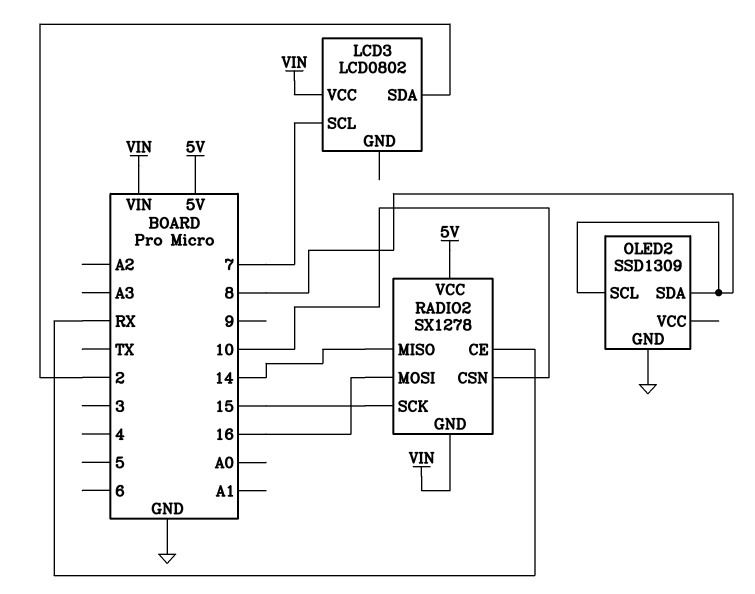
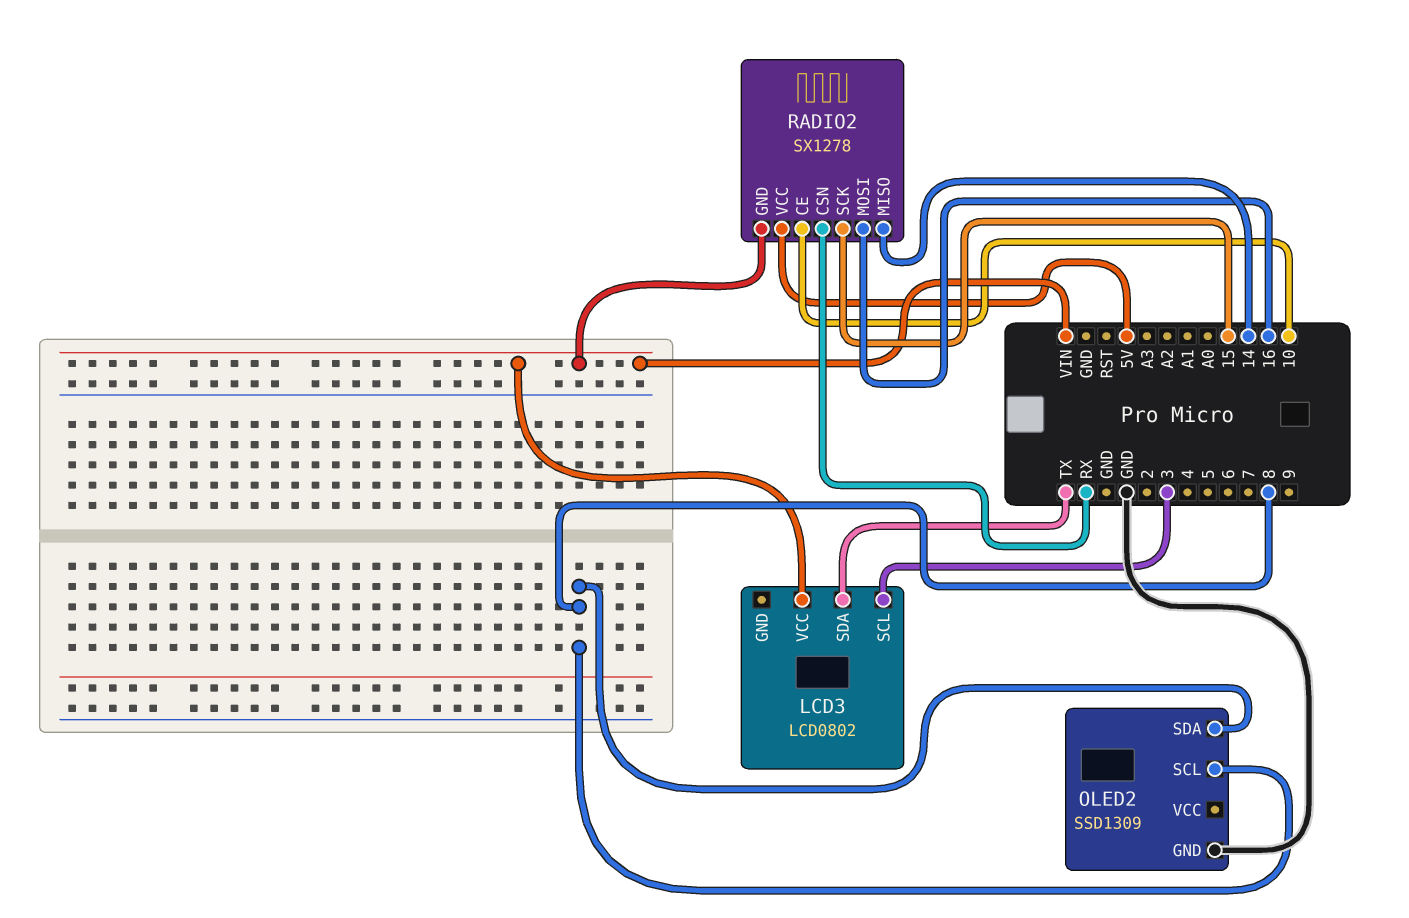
LCD3 pin SCL: 7 -> 3
LCD3 pin SDA: 2 -> TX
RADIO2 pin CE: RX -> 10
RADIO2 pin CSN: 10 -> RX

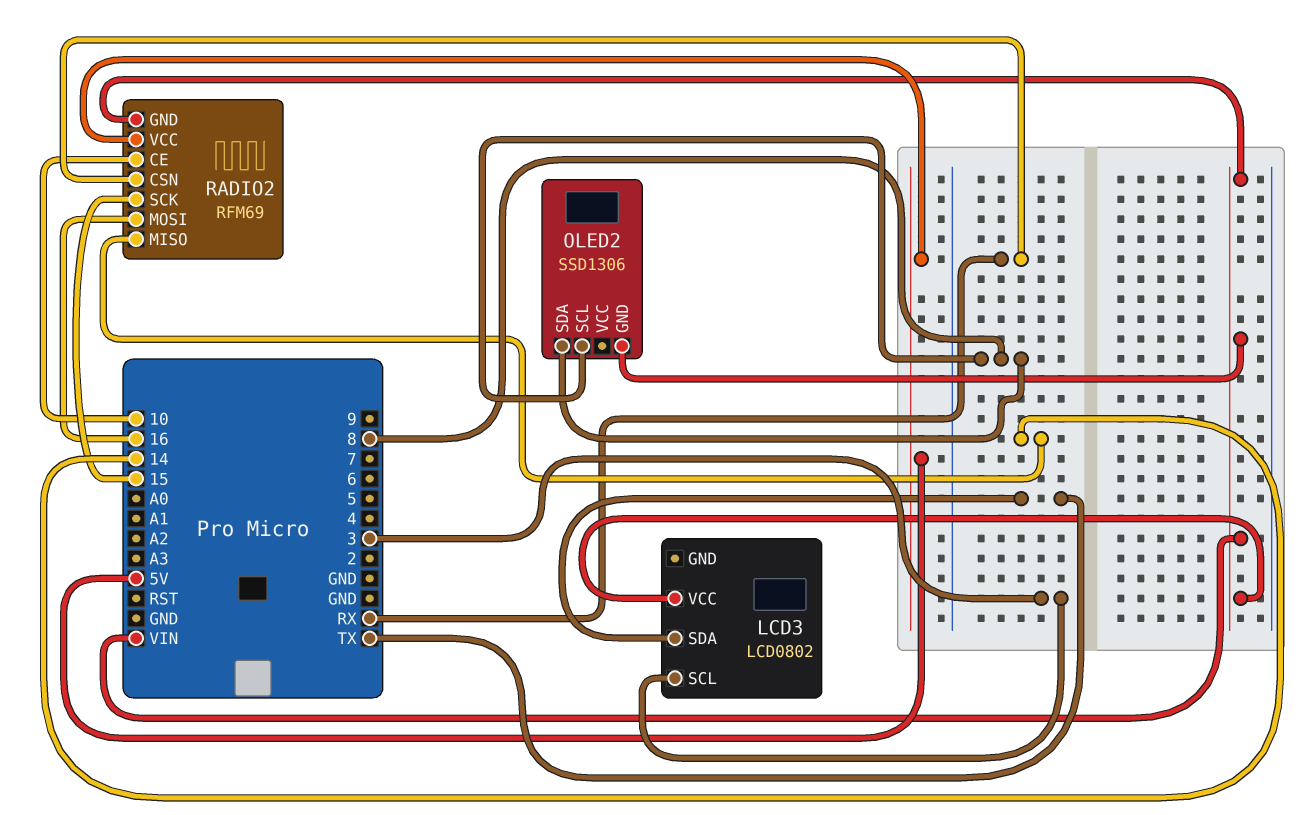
OLED2: SSD1309 -> SSD1306
OLED2 pin GND: GND -> VIN
RADIO2: SX1278 -> RFM69

